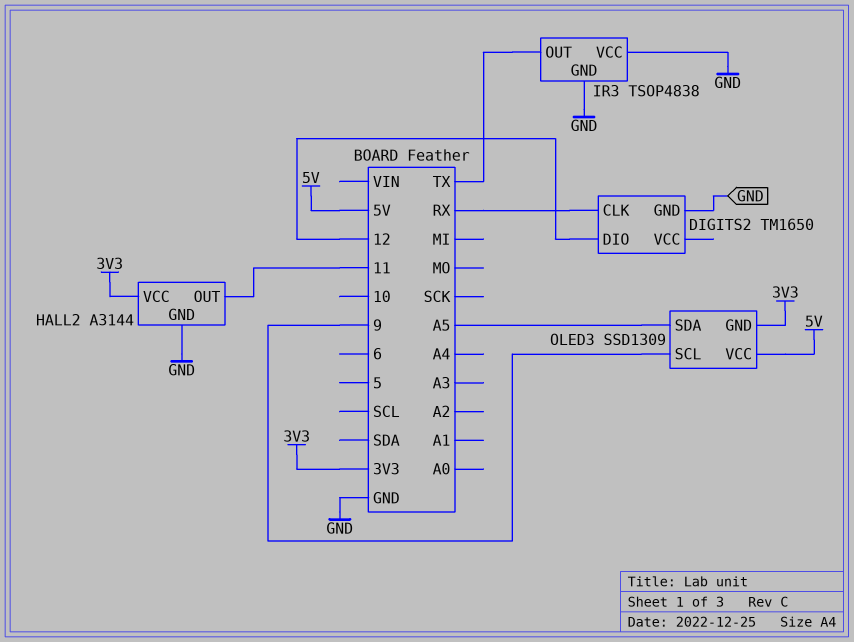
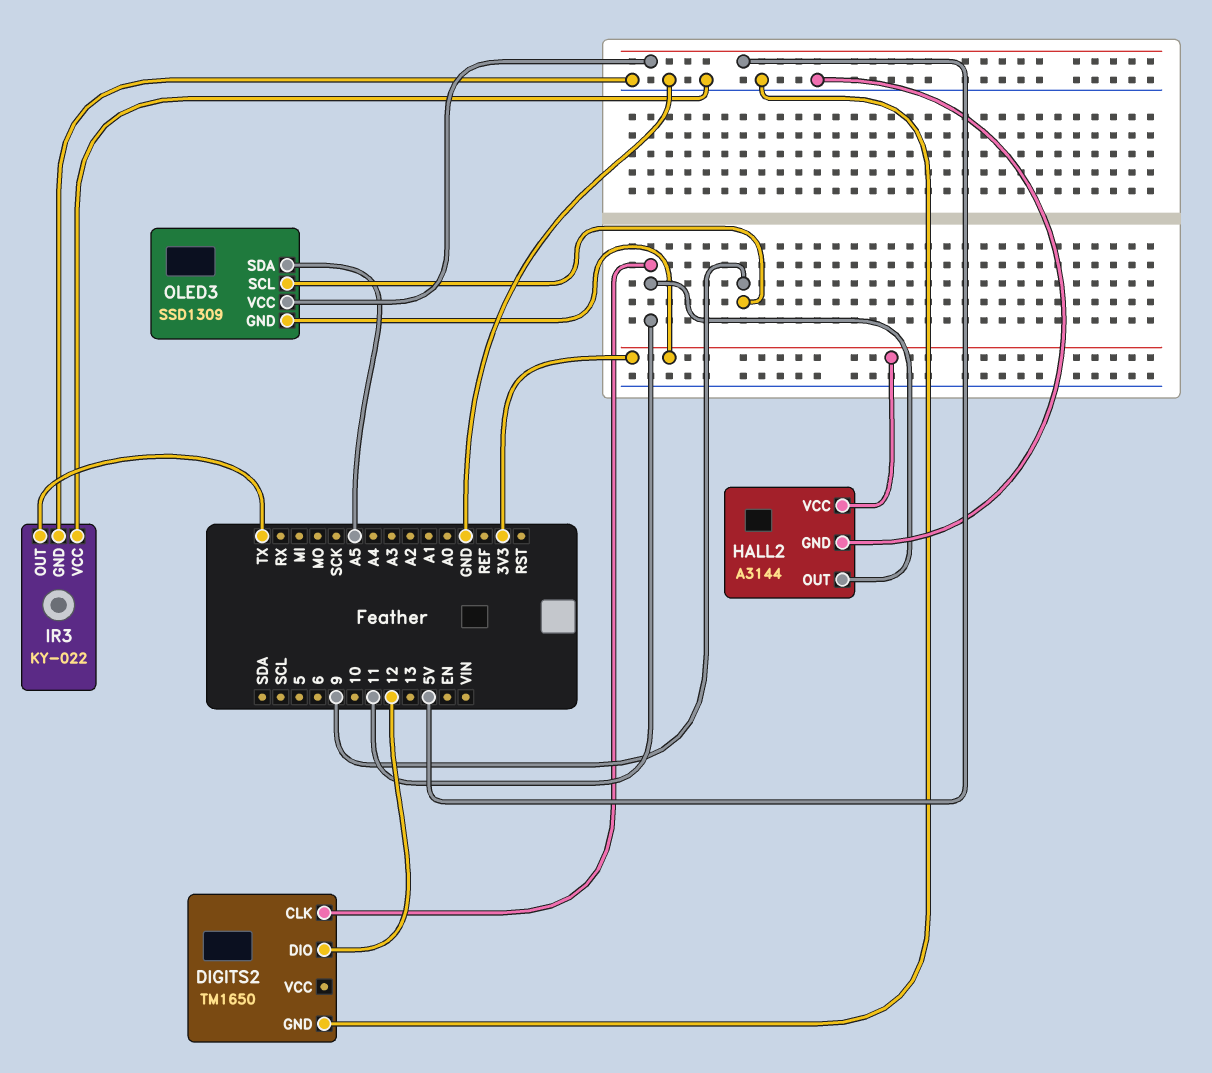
DIGITS2 pin CLK: RX -> 11
IR3: TSOP4838 -> KY-022

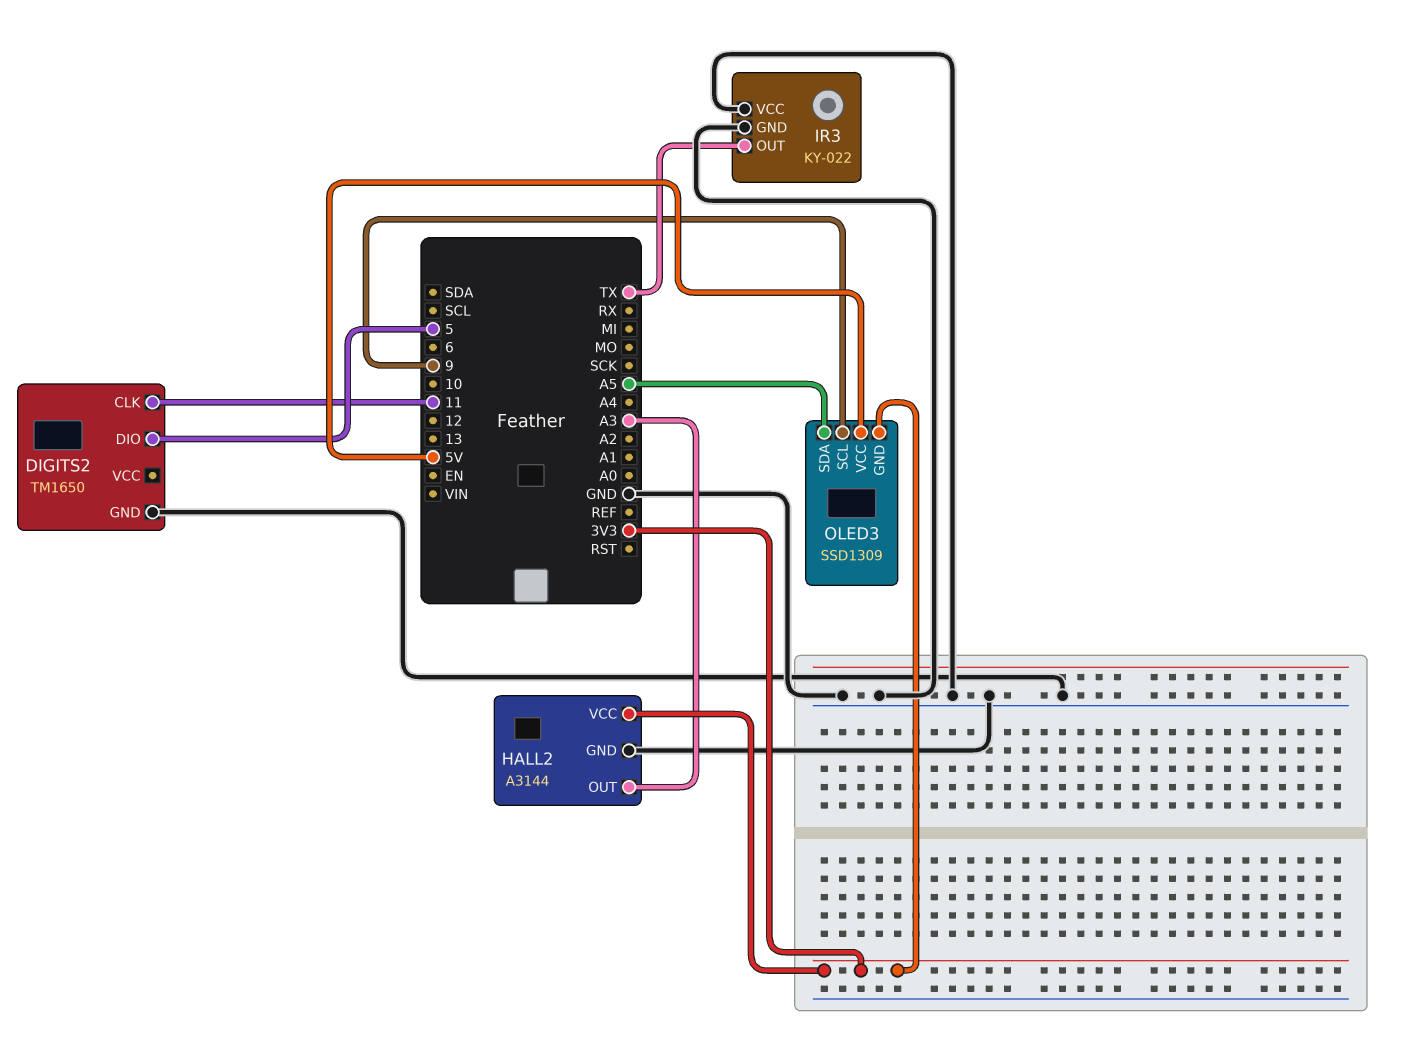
DIGITS2 pin DIO: 12 -> 5
HALL2 pin OUT: 11 -> A3

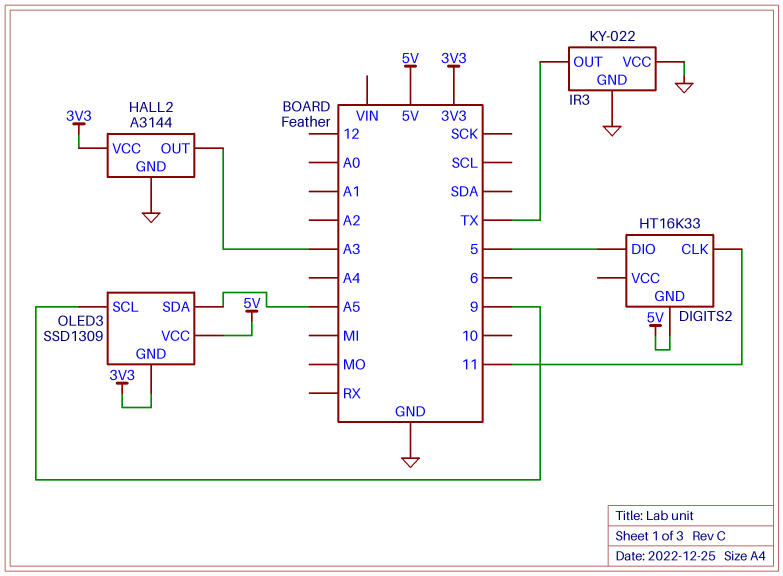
DIGITS2: TM1650 -> HT16K33
DIGITS2 pin GND: GND -> 5V

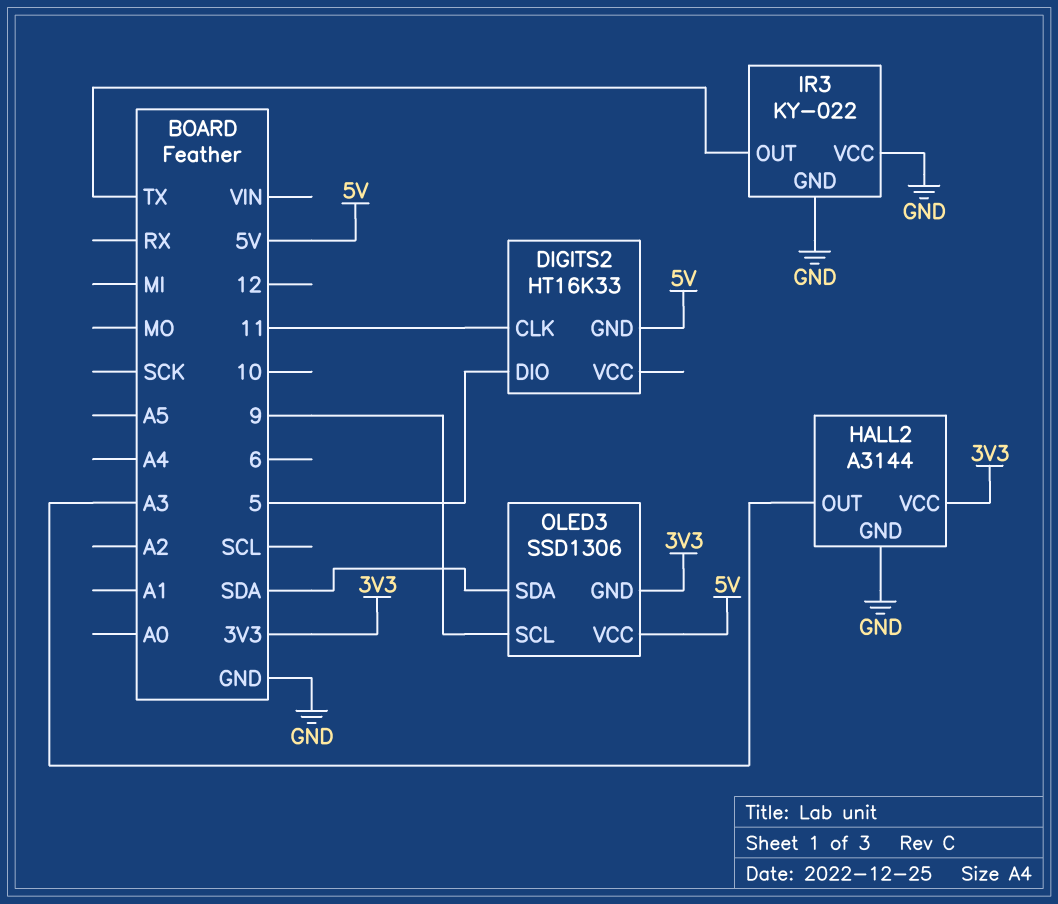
OLED3: SSD1309 -> SSD1306
OLED3 pin SDA: A5 -> SDA

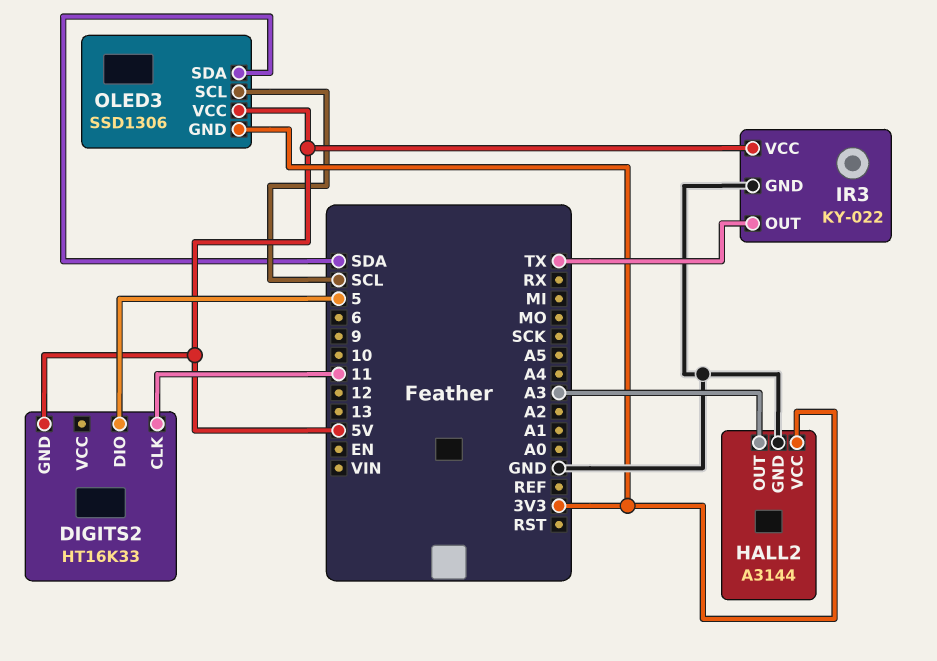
IR3 pin VCC: GND -> 5V
OLED3 pin SCL: 9 -> SCL

